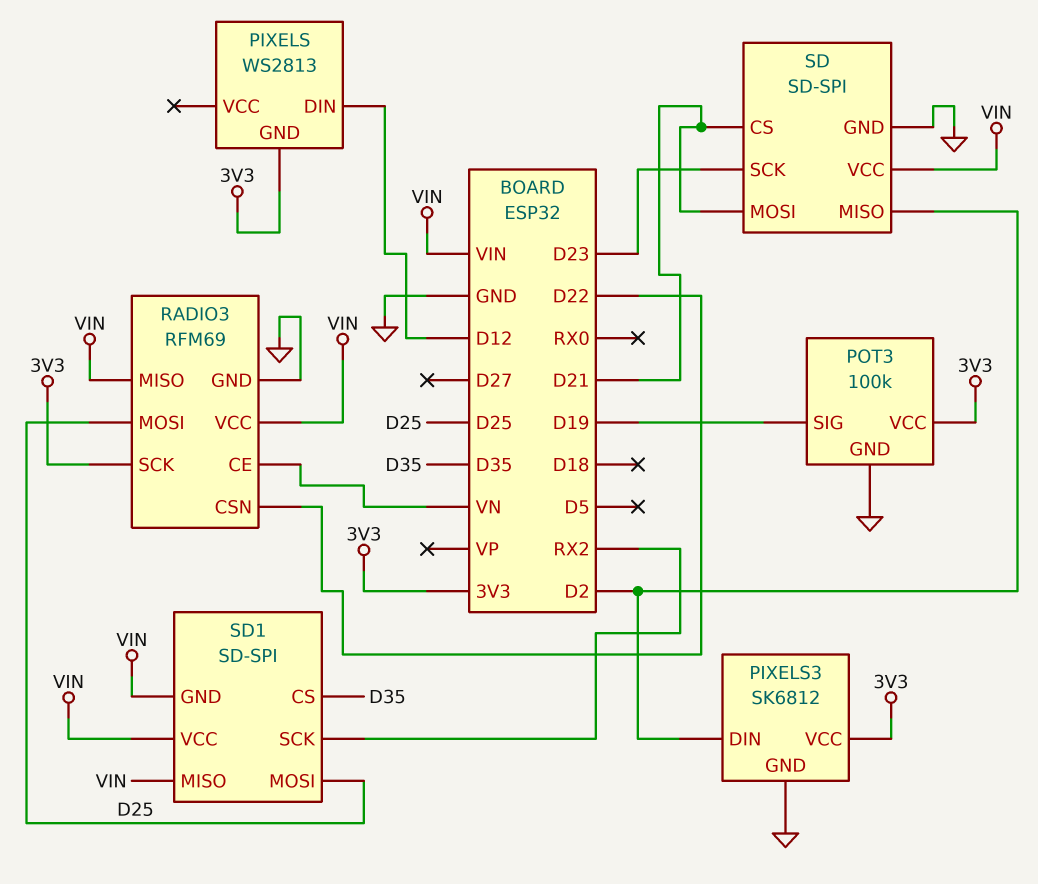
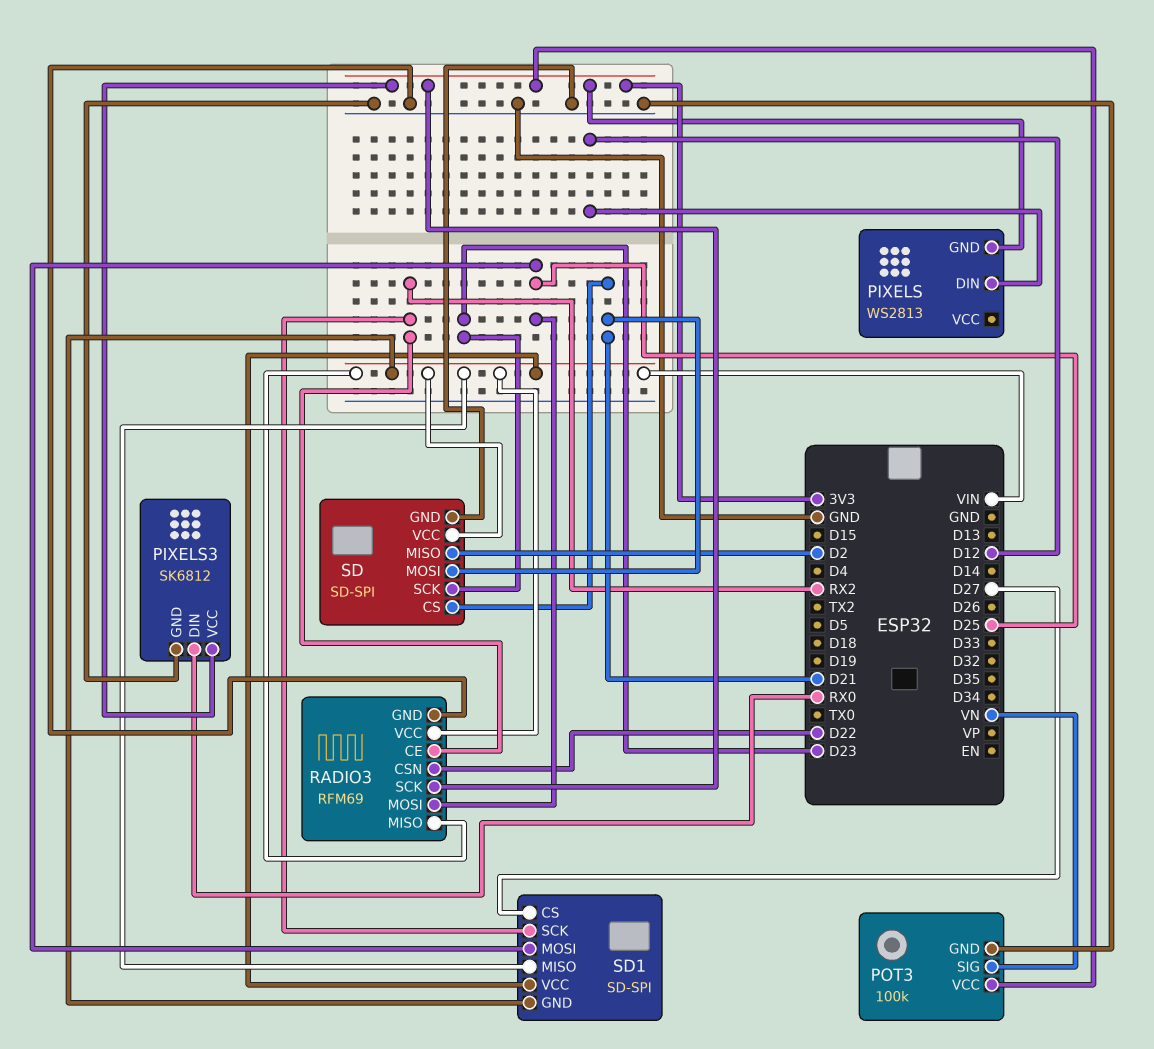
PIXELS3 pin DIN: D2 -> RX0
POT3 pin SIG: D19 -> VN
RADIO3 pin CE: VN -> RX2
SD1 pin CS: D35 -> D27

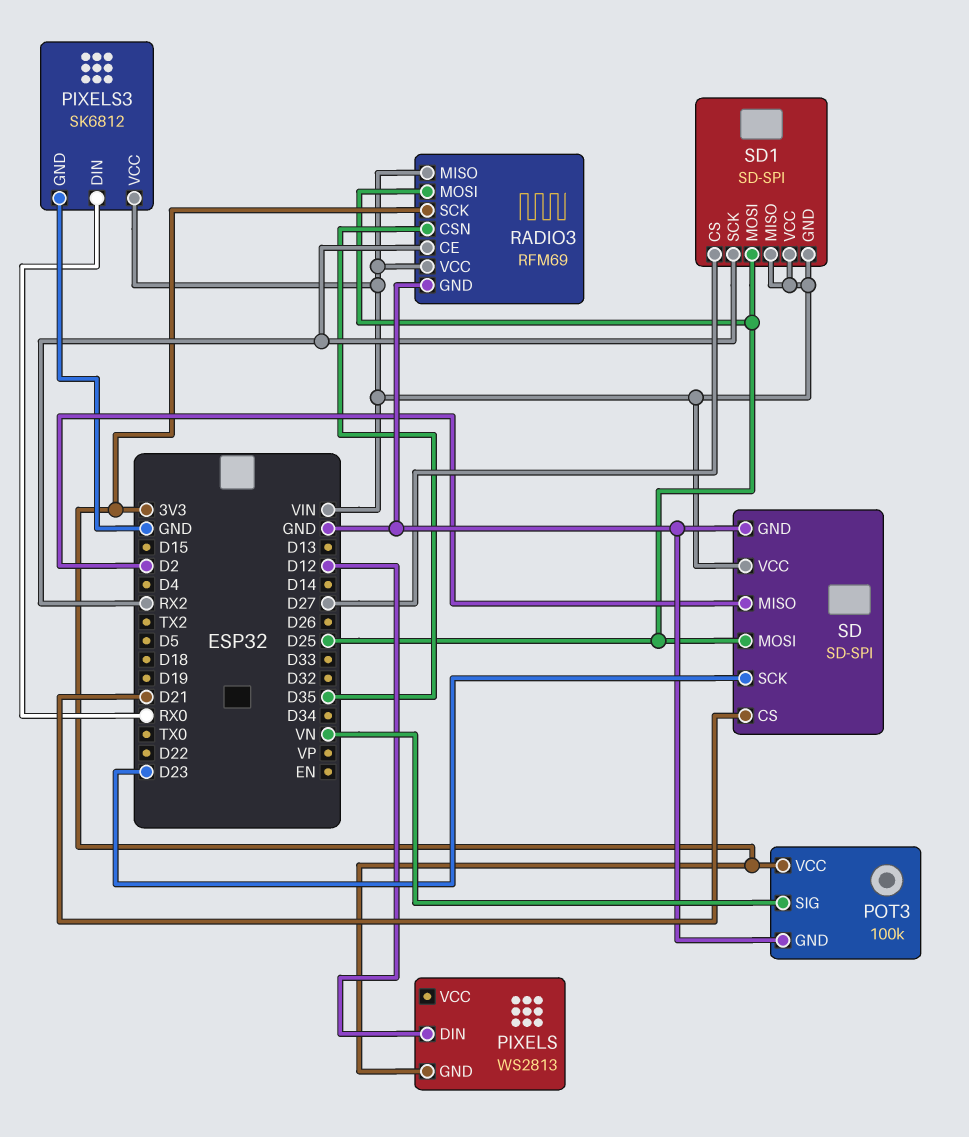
PIXELS3 pin VCC: 3V3 -> VIN
RADIO3 pin CSN: D22 -> D35
SD pin MOSI: D21 -> D25

